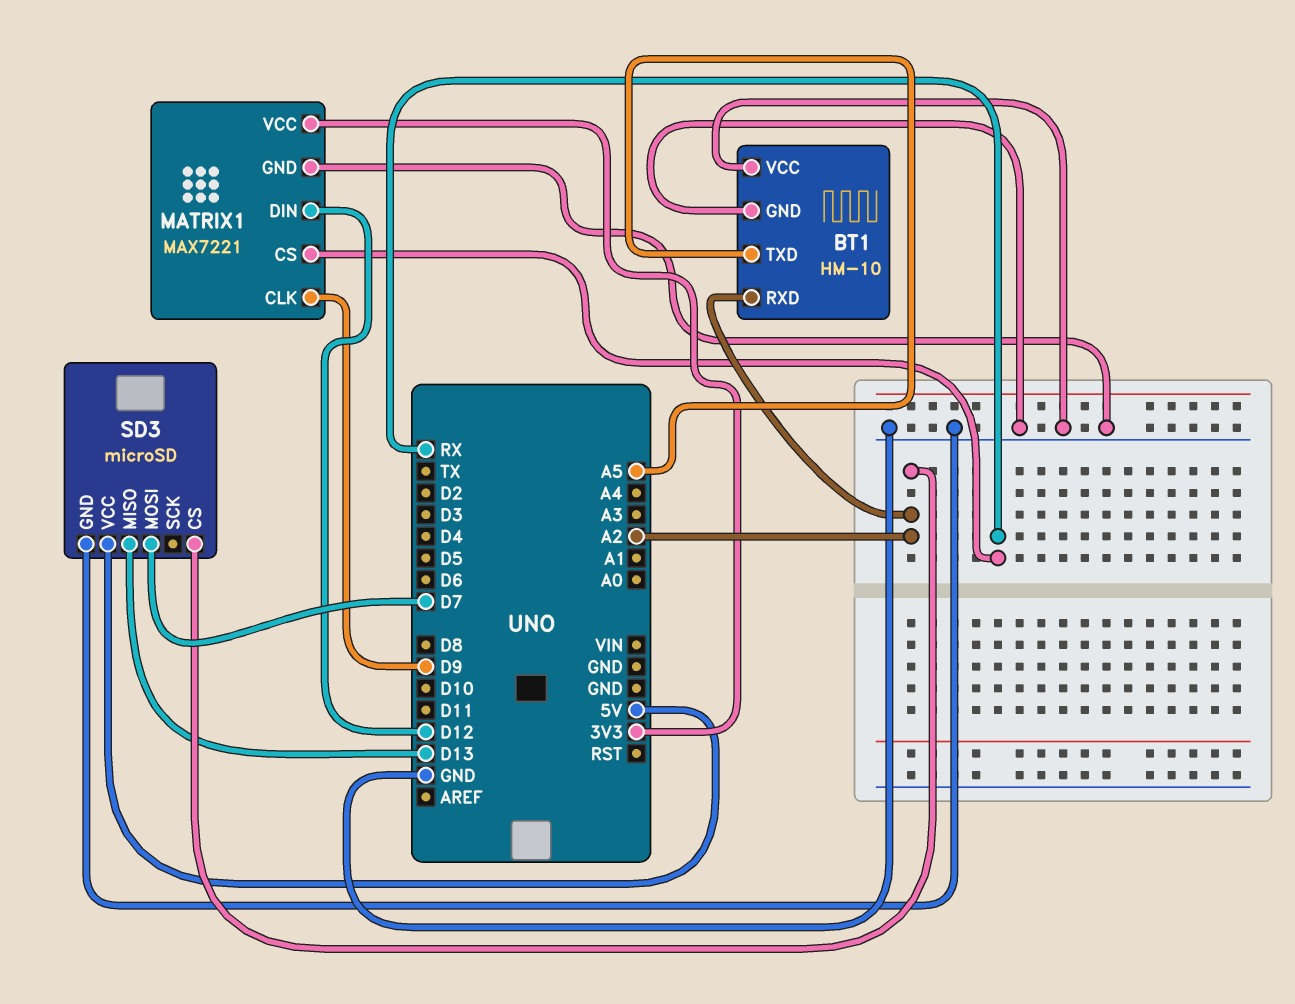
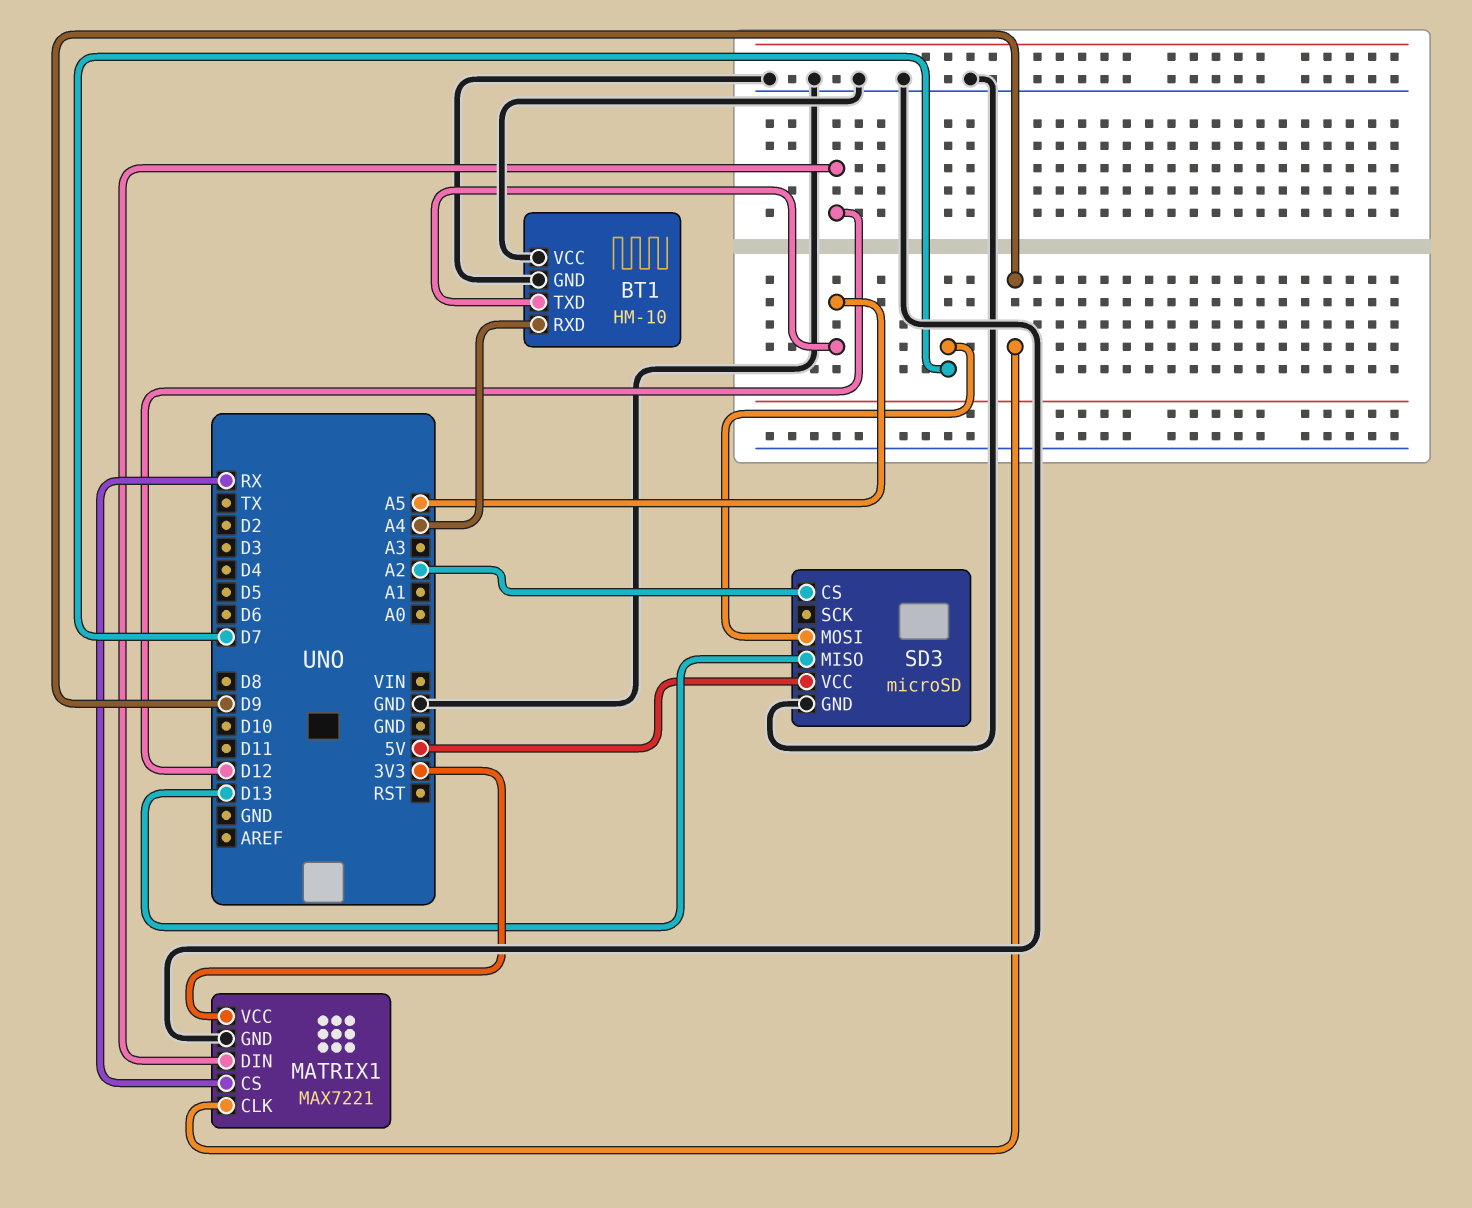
BT1 pin RXD: A2 -> A4

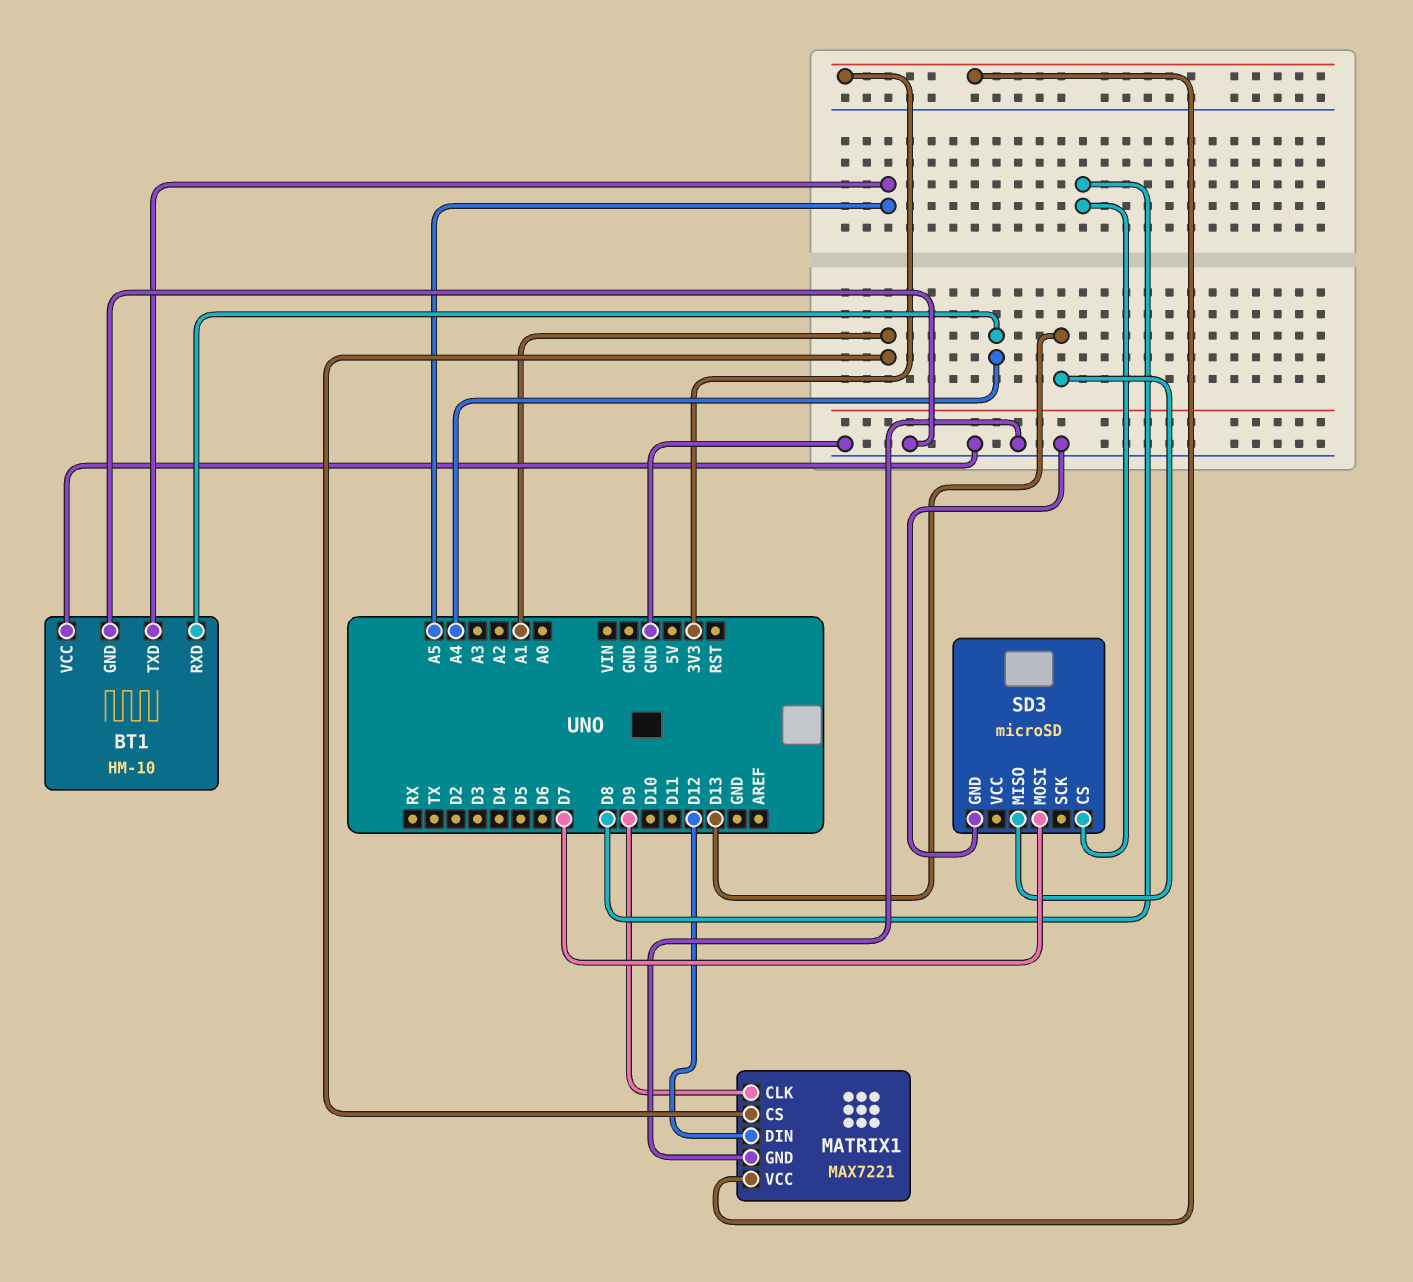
MATRIX1 pin CS: RX -> A1
SD3 pin CS: A2 -> D8
SD3 pin VCC: 5V -> none

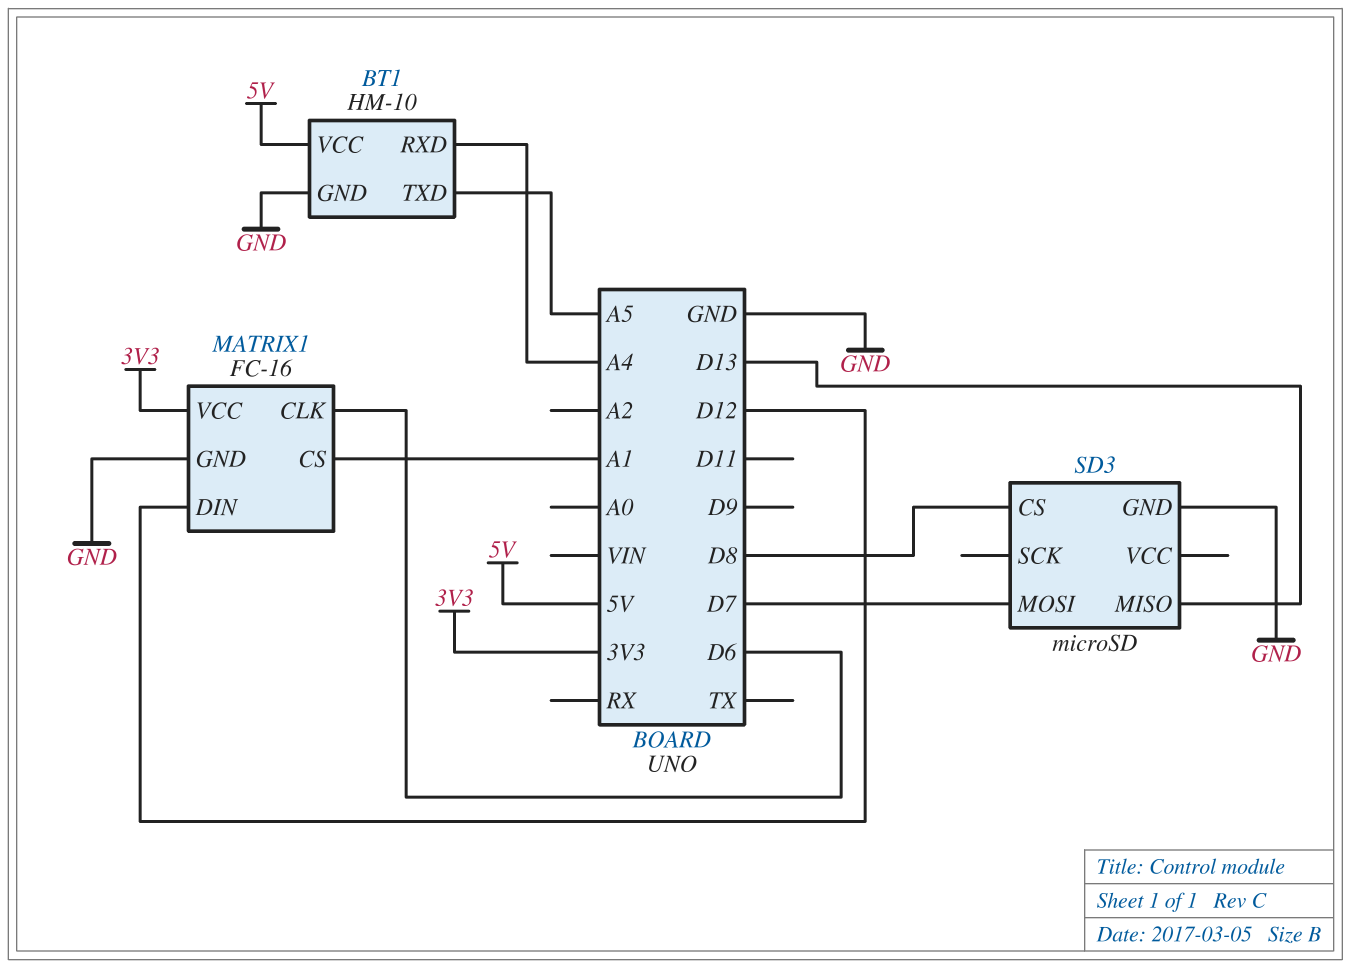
BT1 pin VCC: GND -> 5V
MATRIX1: MAX7221 -> FC-16
MATRIX1 pin CLK: D9 -> D6

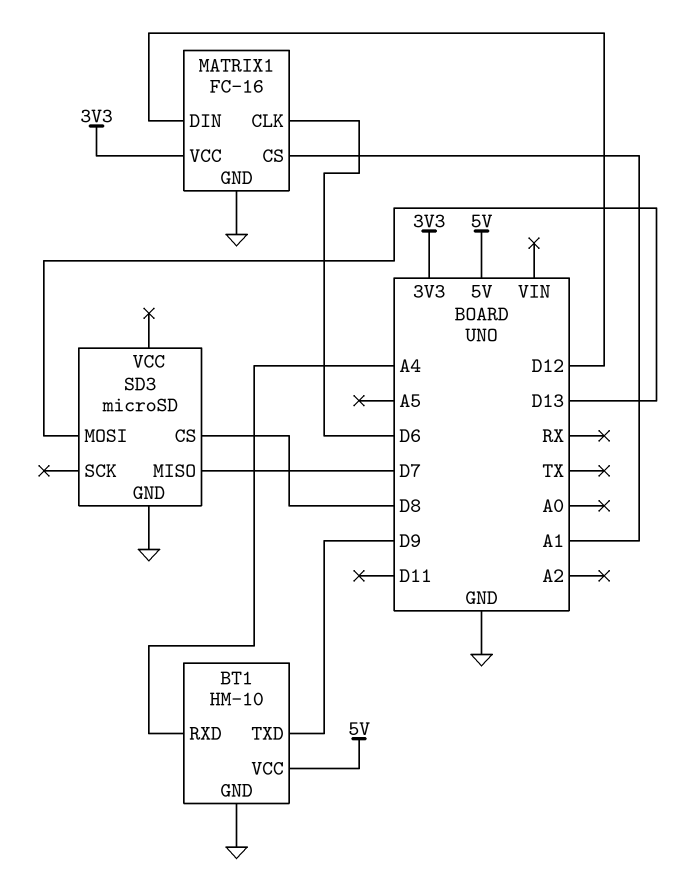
BT1 pin TXD: A5 -> D9
SD3 pin MISO: D13 -> D7
SD3 pin MOSI: D7 -> D13

